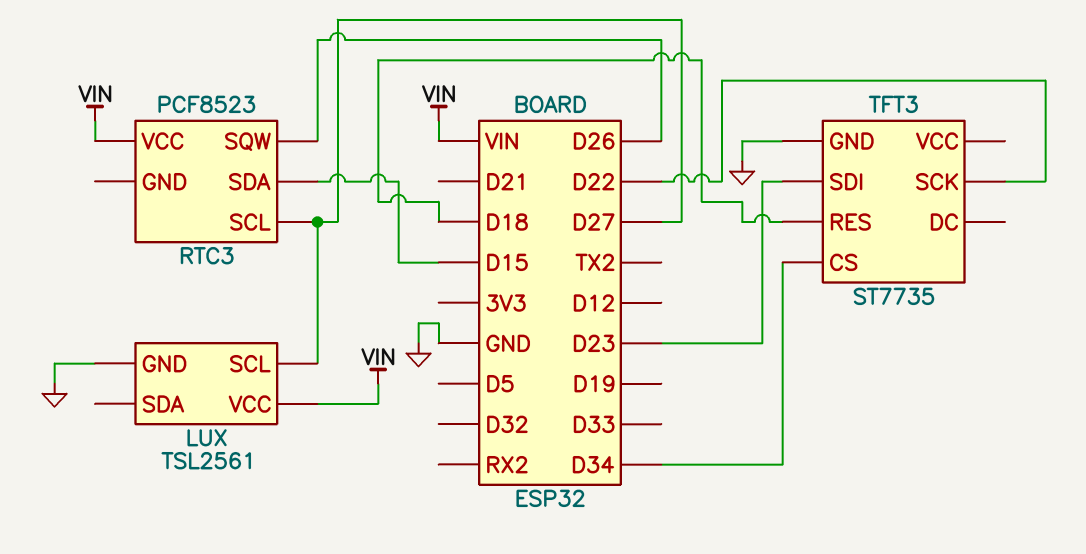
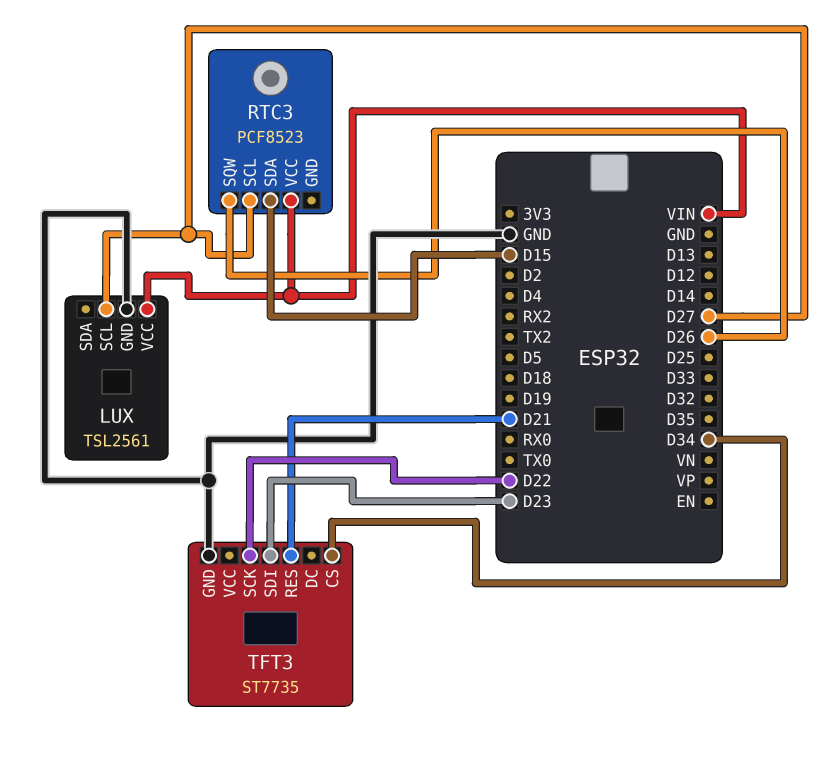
TFT3 pin RES: D18 -> D21

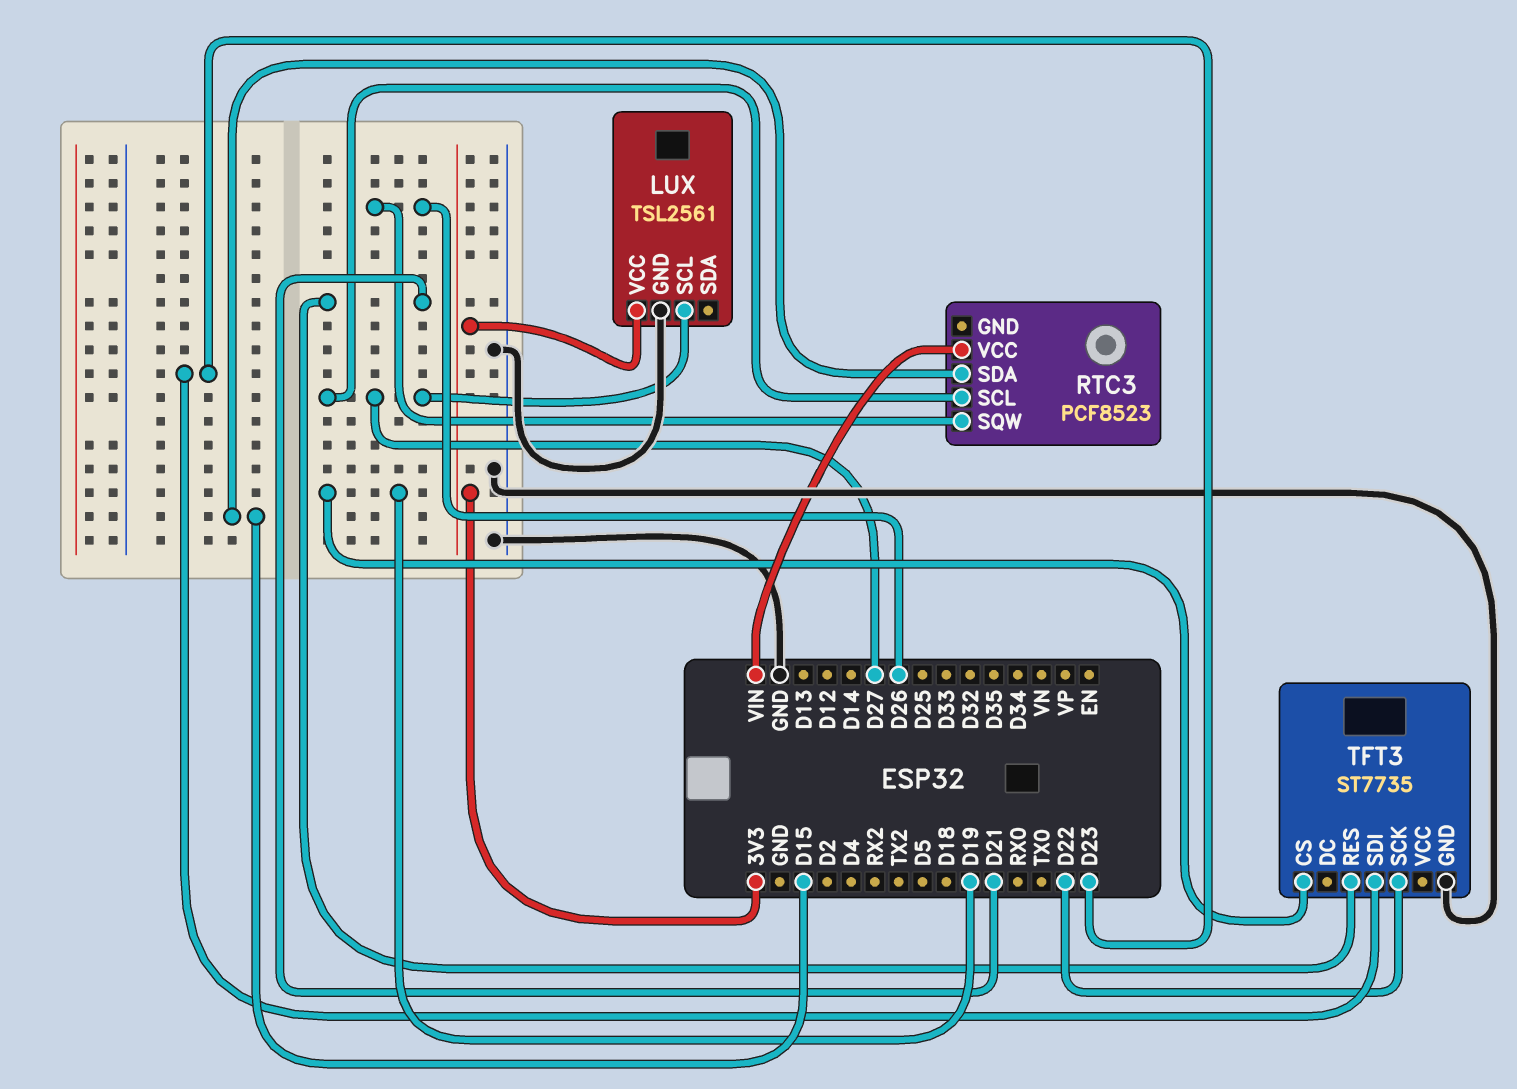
LUX pin VCC: VIN -> 3V3
TFT3 pin CS: D34 -> D19

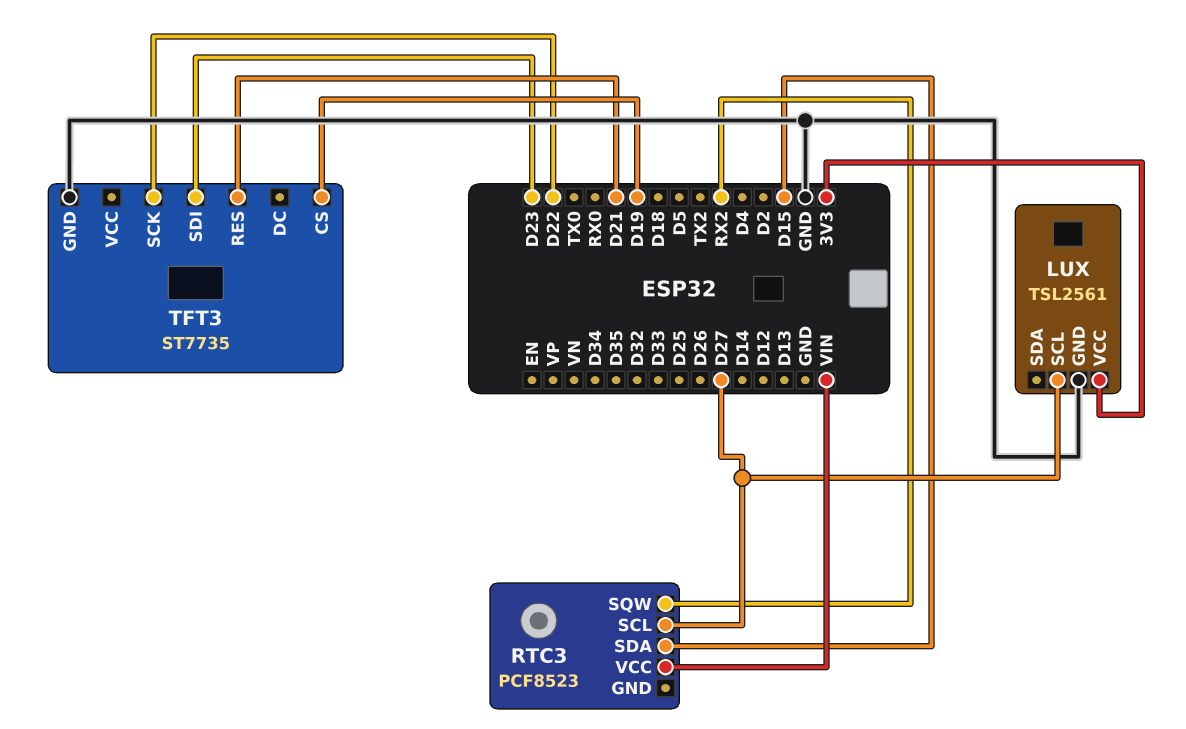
RTC3 pin SQW: D26 -> RX2

